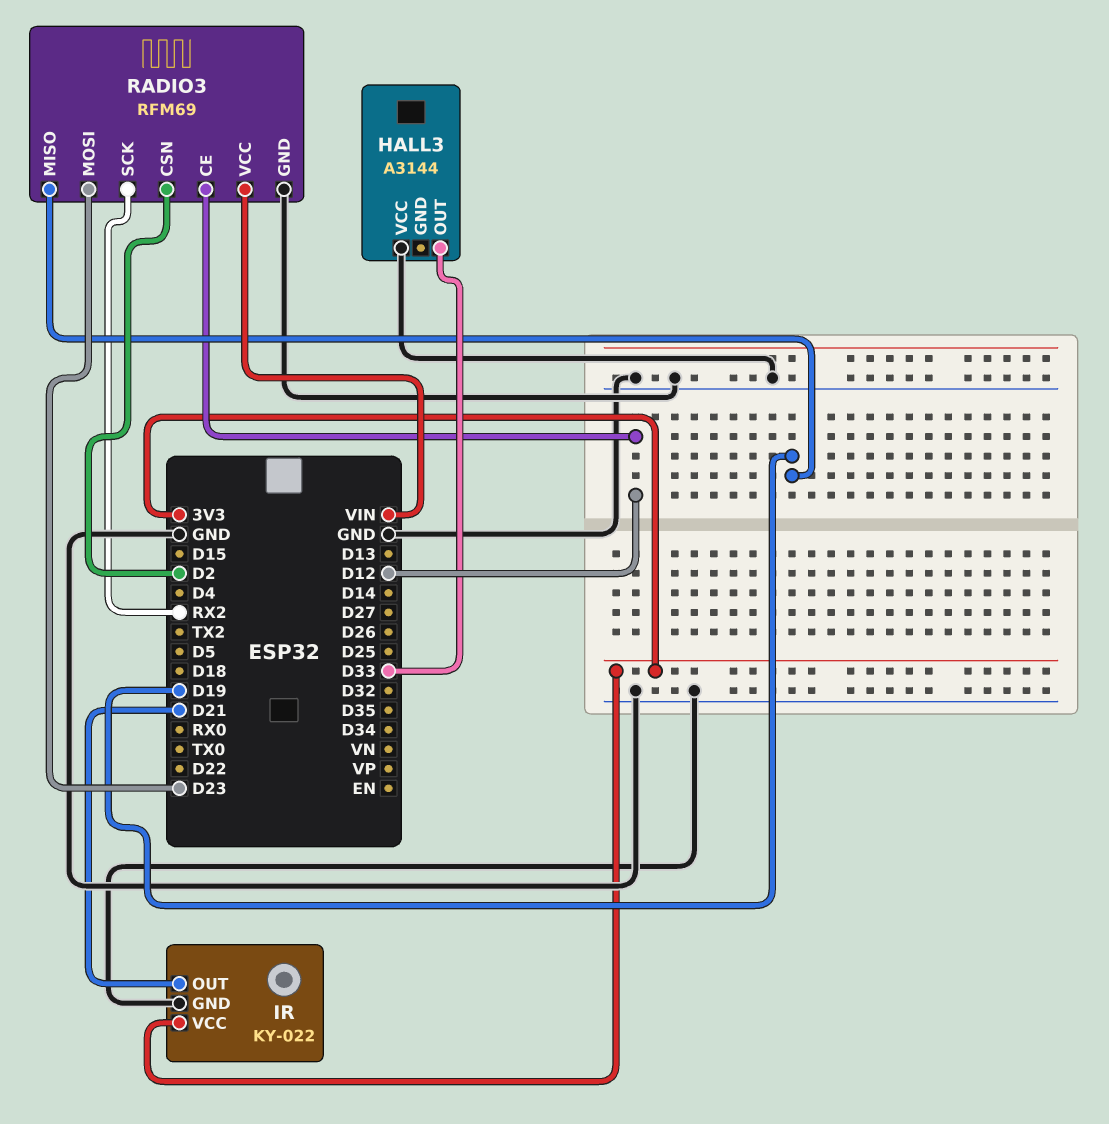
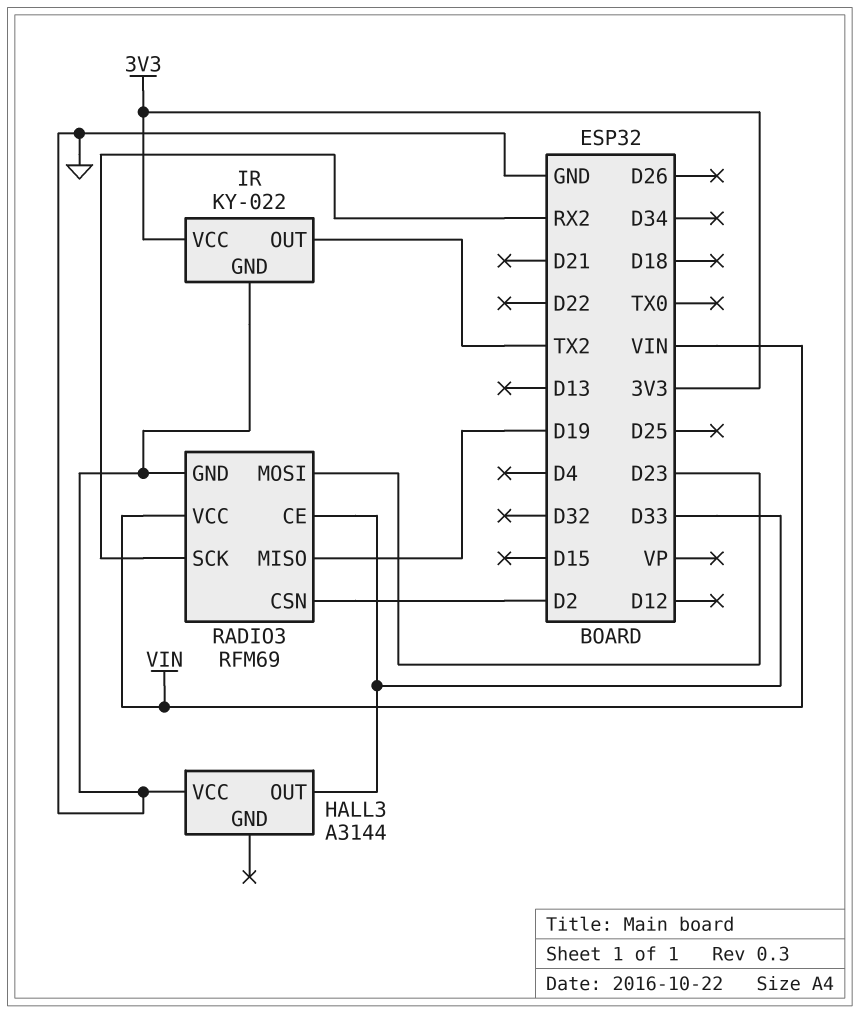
IR pin OUT: D21 -> TX2
RADIO3 pin CE: D12 -> D33

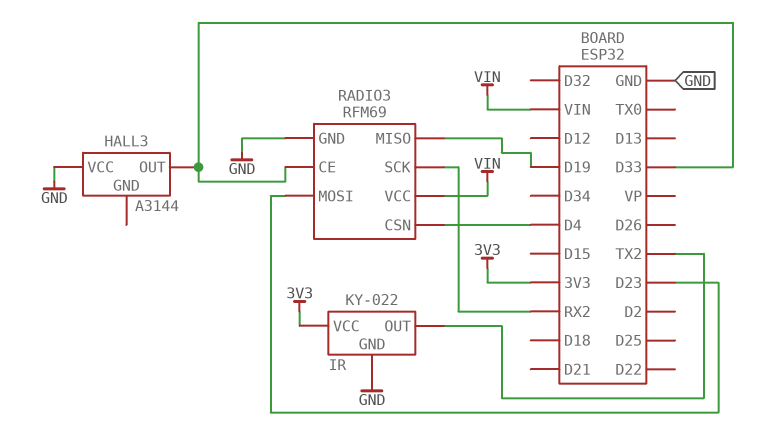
RADIO3 pin CSN: D2 -> D4

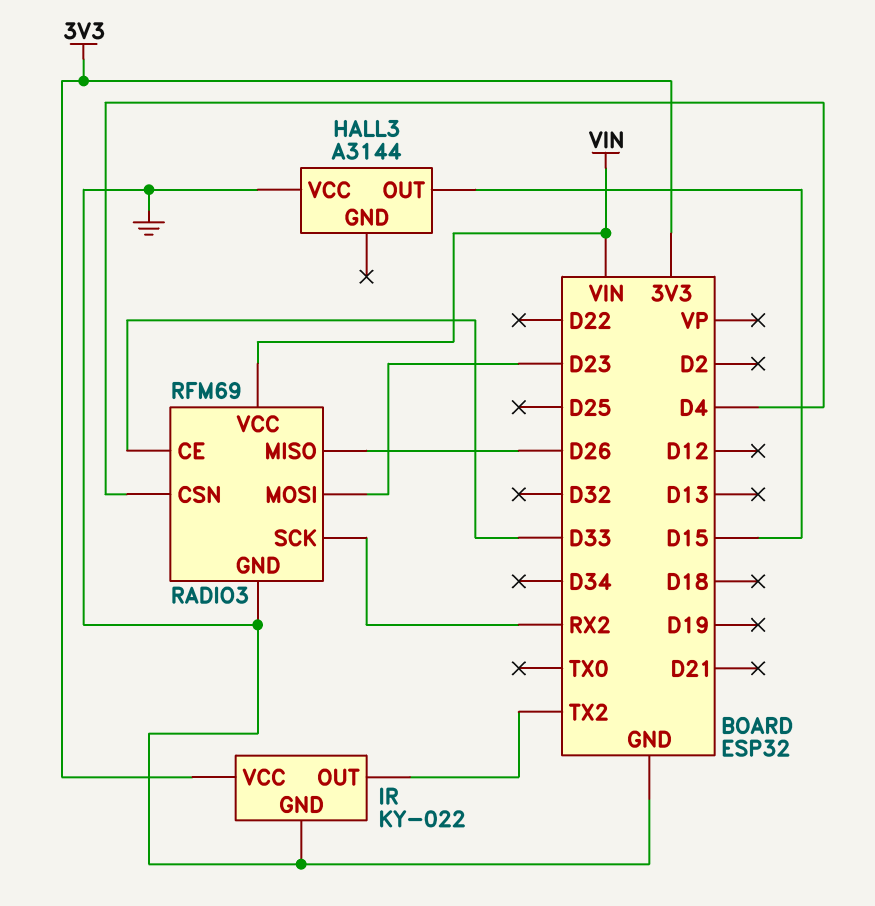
HALL3 pin OUT: D33 -> D15
RADIO3 pin MISO: D19 -> D26

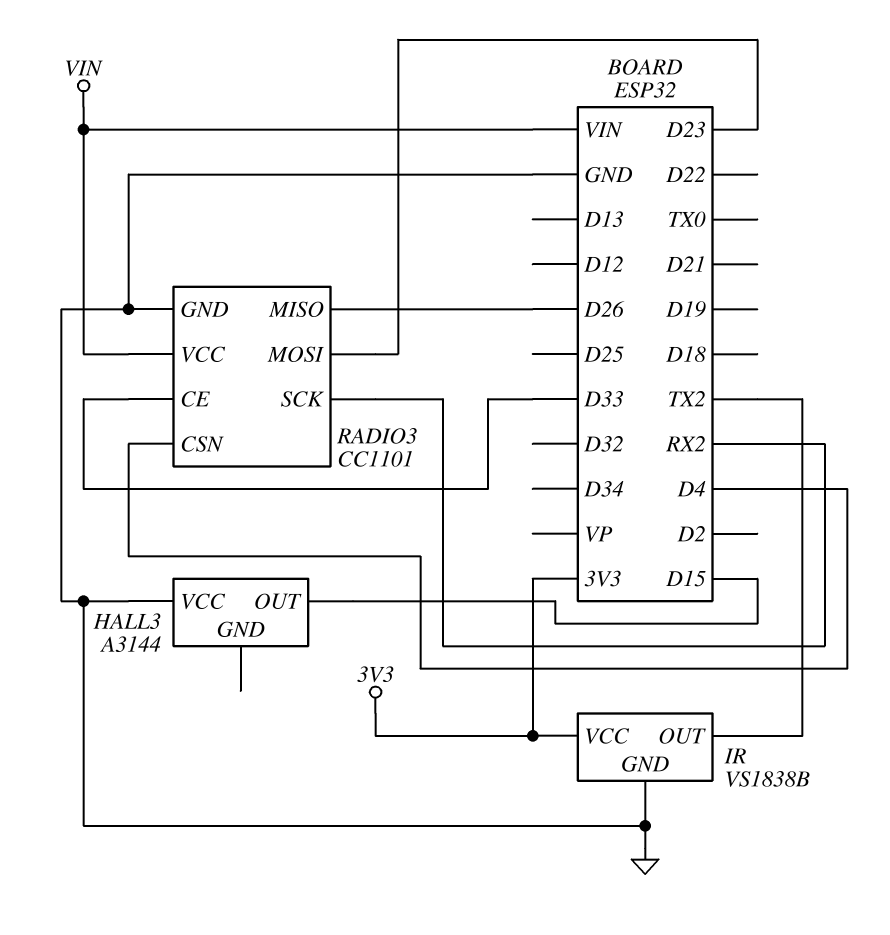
IR: KY-022 -> VS1838B
RADIO3: RFM69 -> CC1101

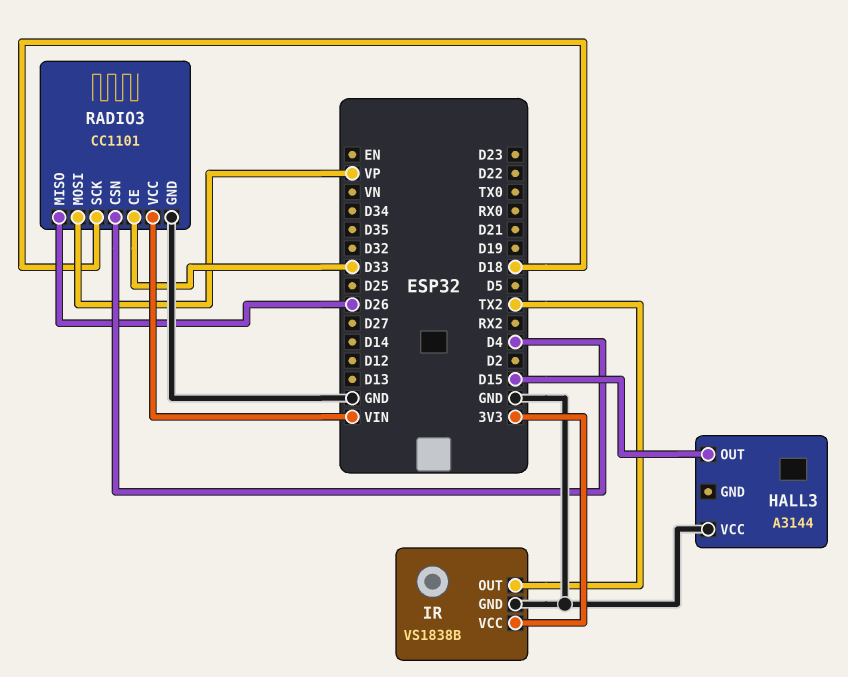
RADIO3 pin MOSI: D23 -> VP
RADIO3 pin SCK: RX2 -> D18

